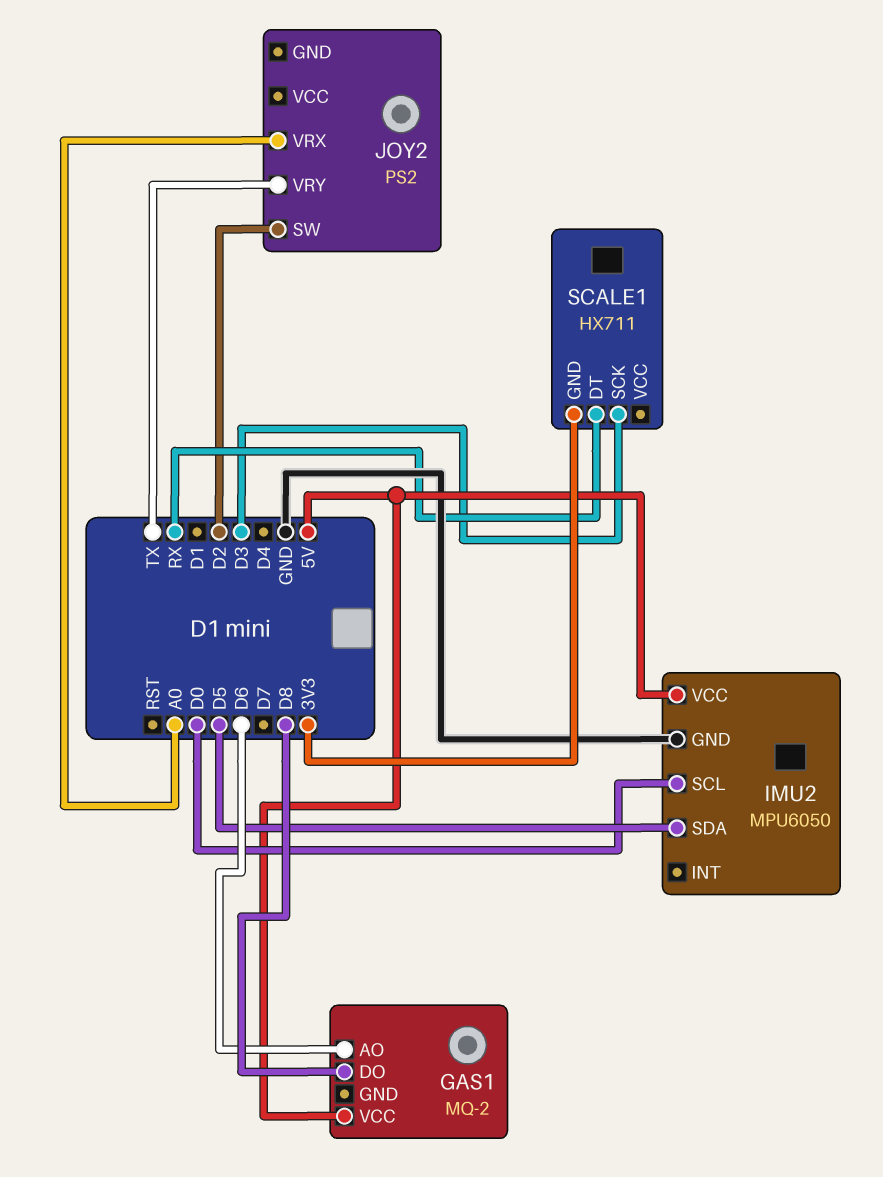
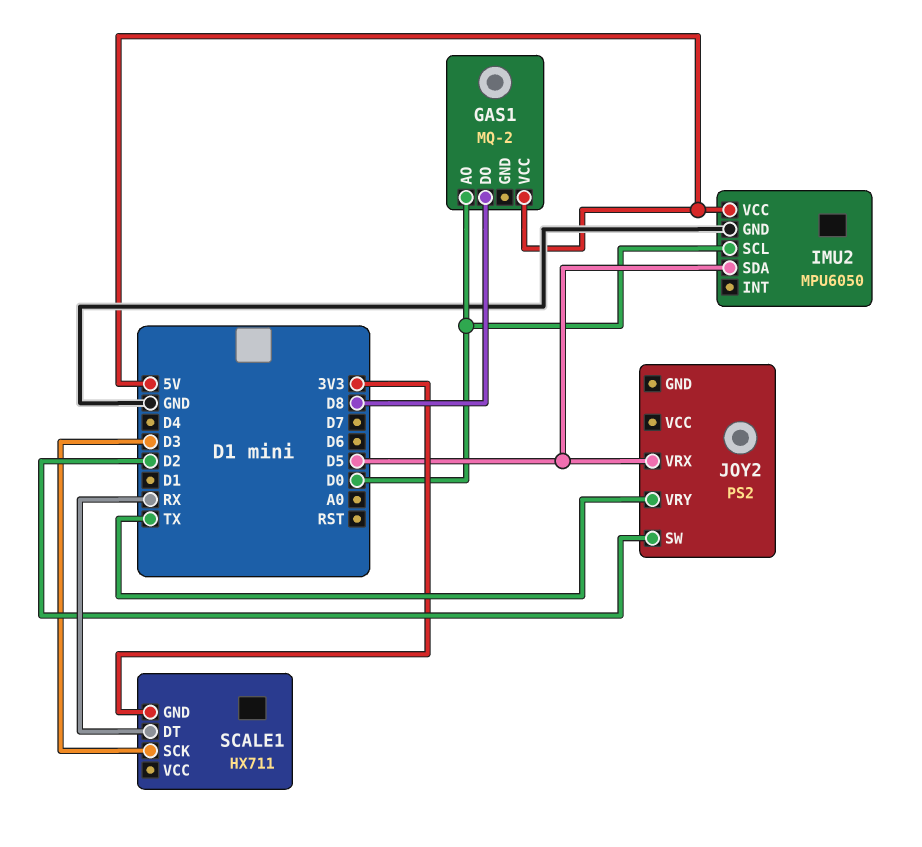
GAS1 pin AO: D6 -> D0
JOY2 pin VRX: A0 -> D5

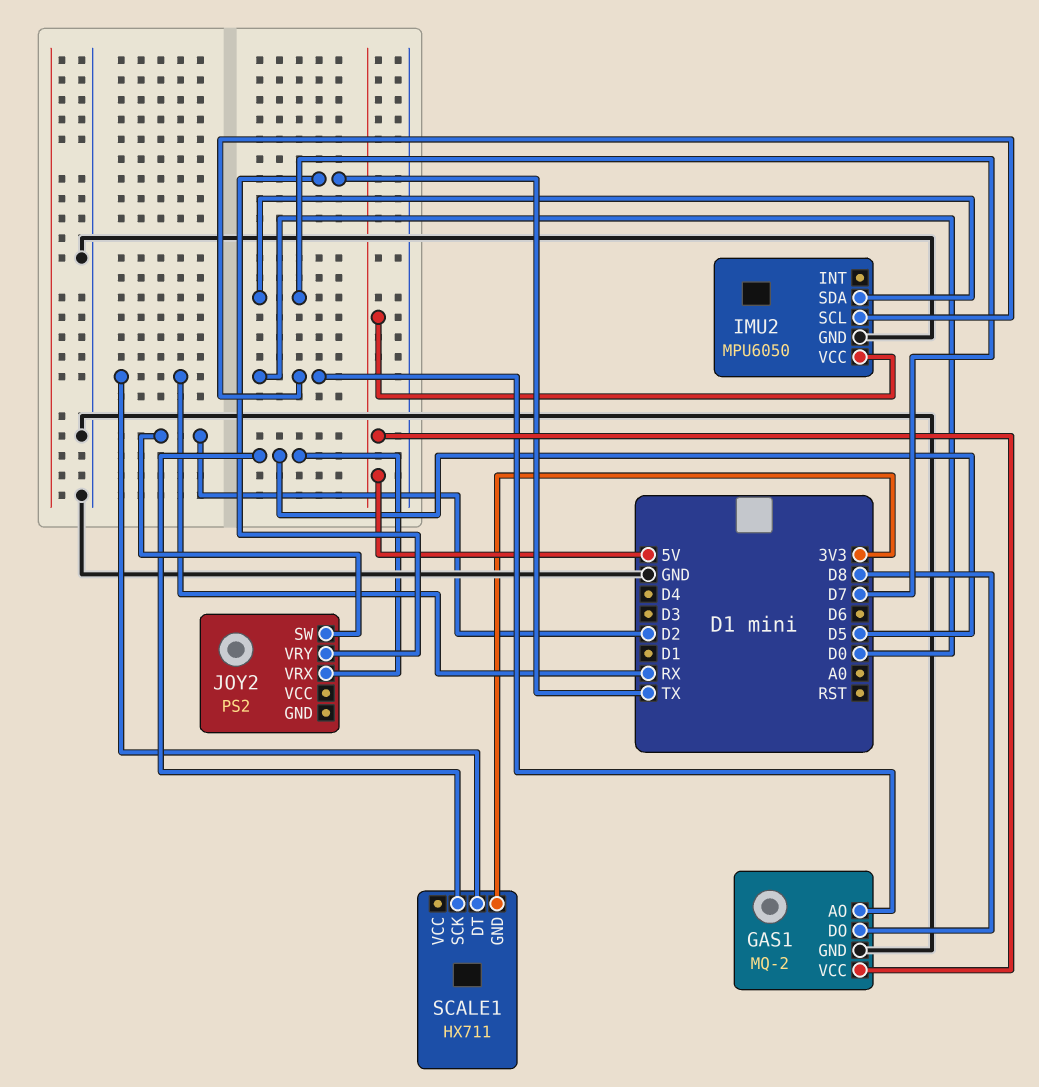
GAS1 pin GND: none -> GND
IMU2 pin SDA: D5 -> D7
SCALE1 pin SCK: D3 -> D5

